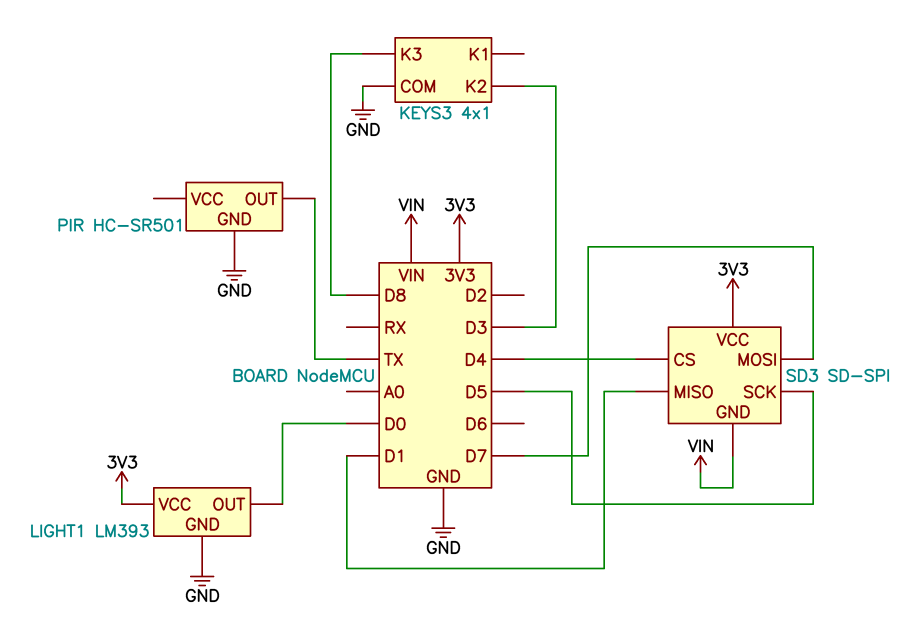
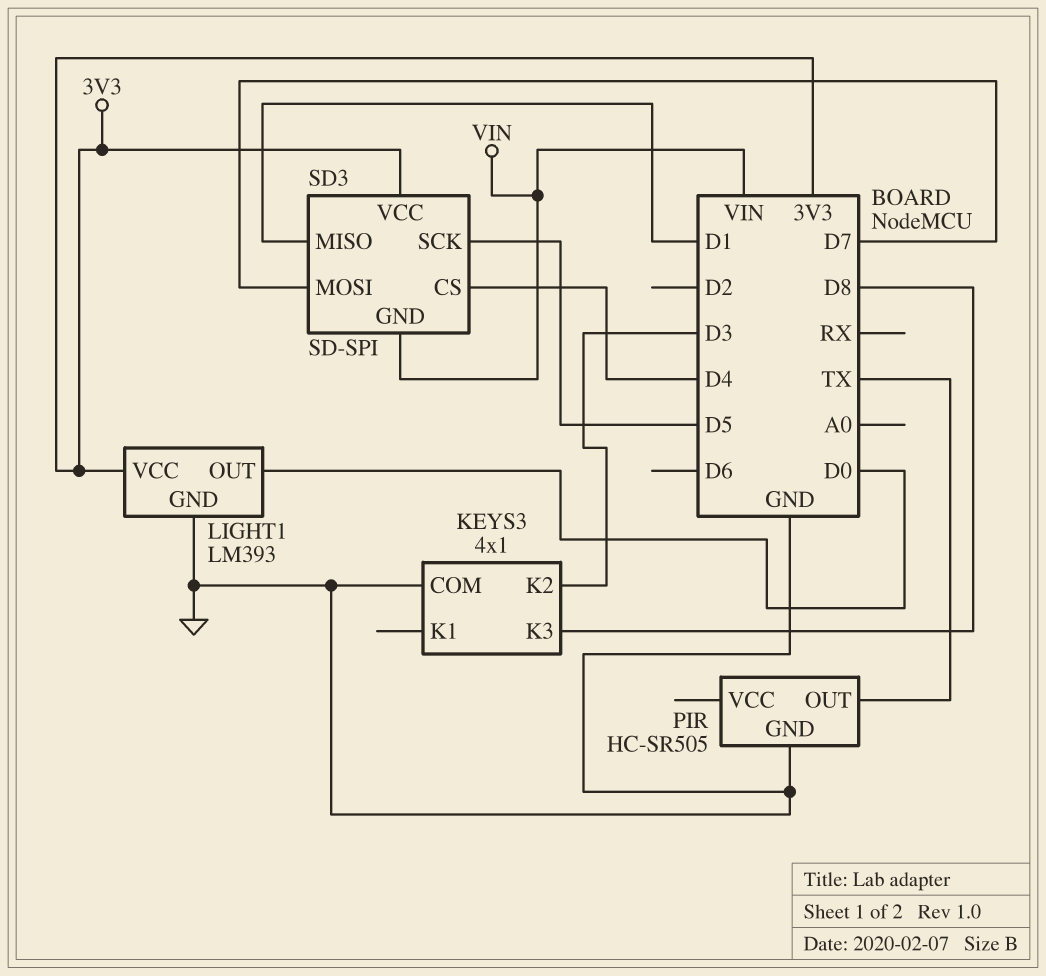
PIR: HC-SR501 -> HC-SR505

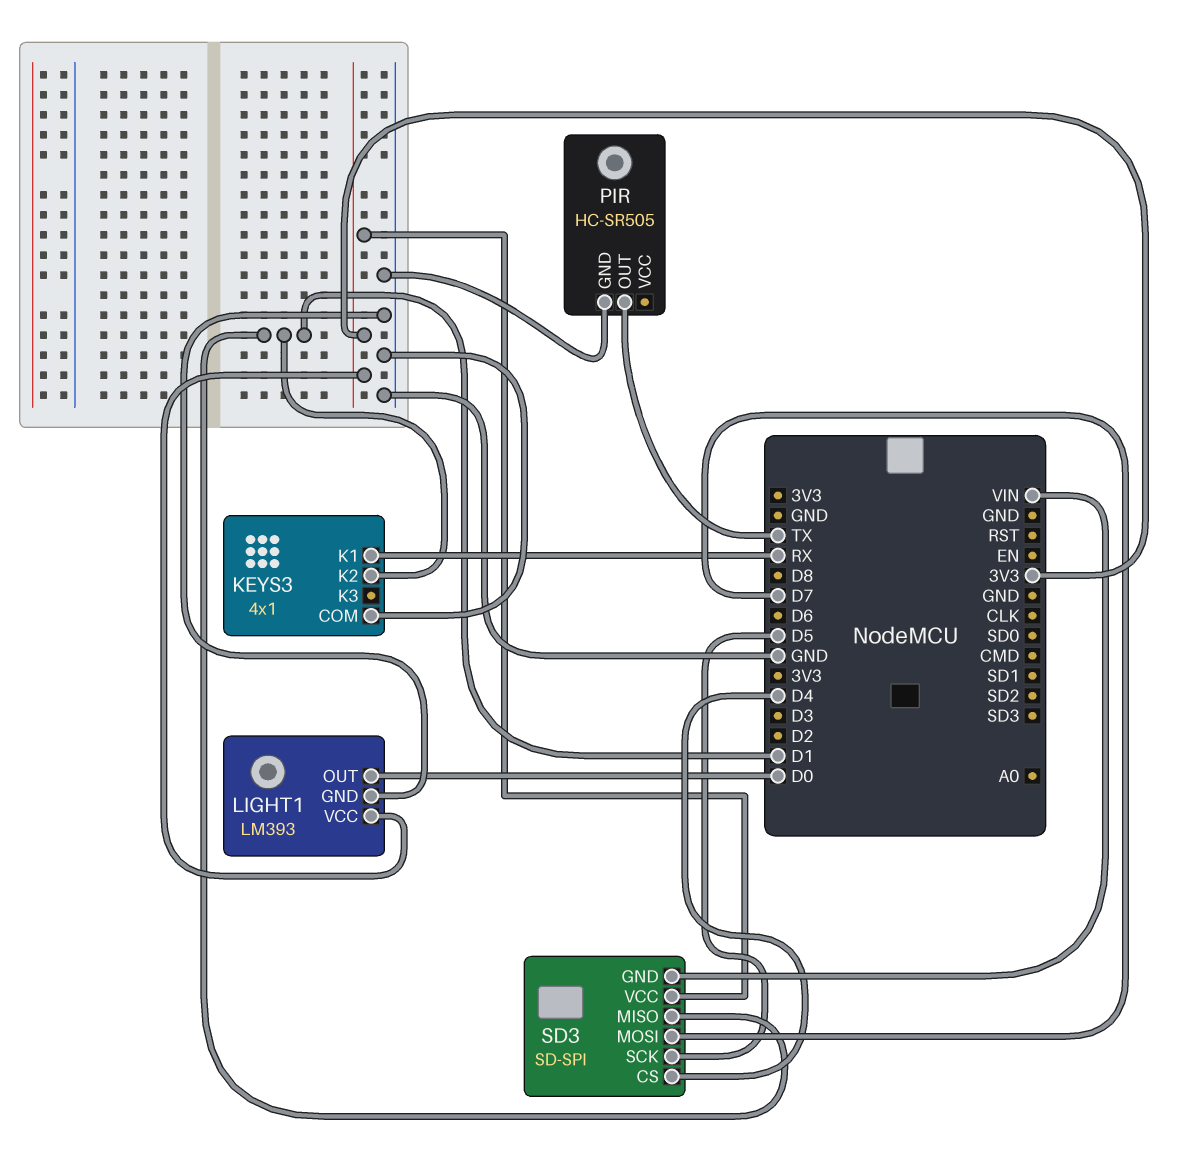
KEYS3 pin K1: none -> RX
KEYS3 pin K2: D3 -> D1
KEYS3 pin K3: D8 -> none

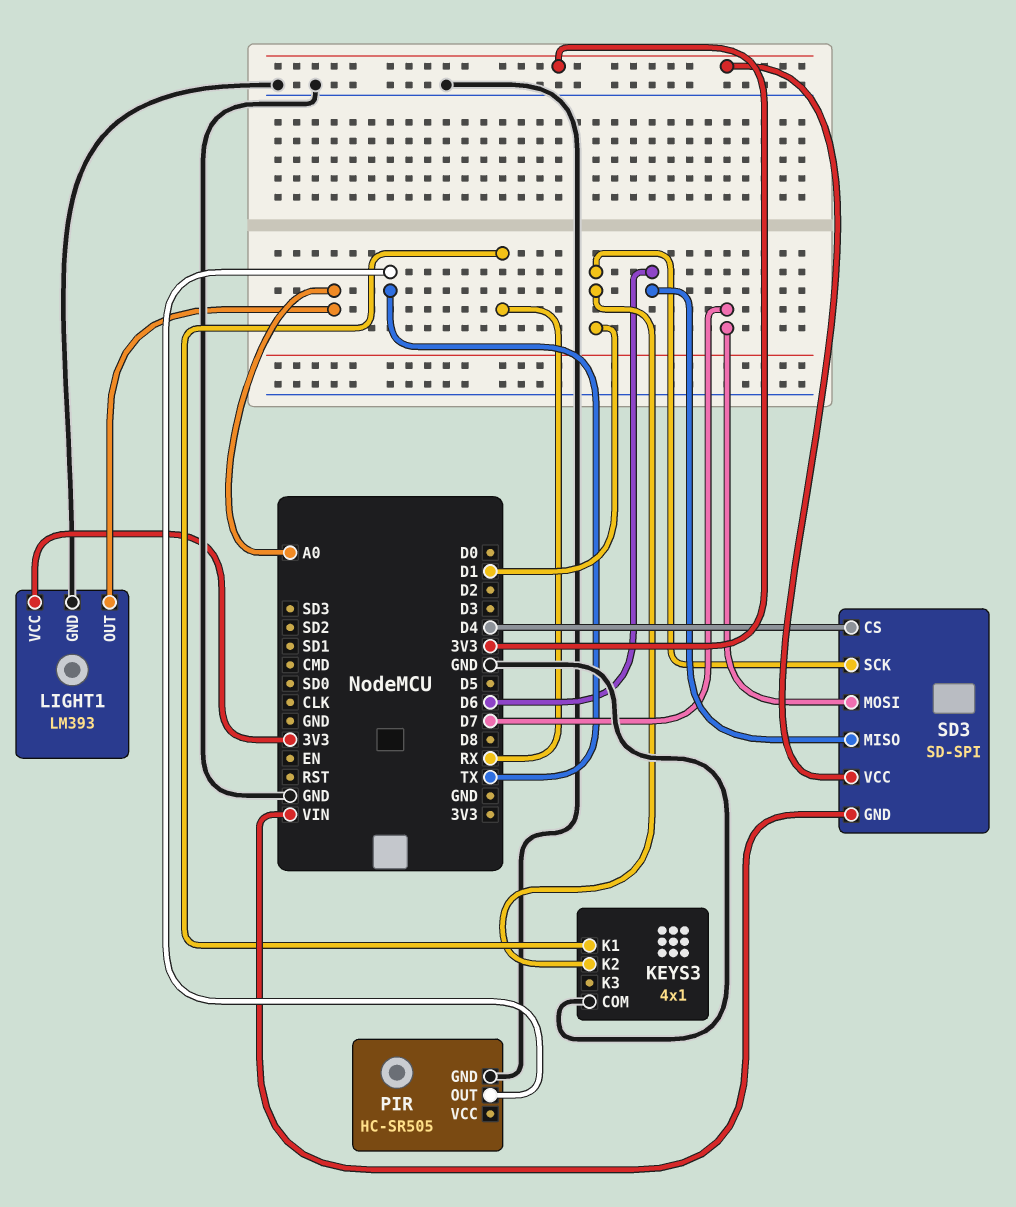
LIGHT1 pin OUT: D0 -> A0
SD3 pin MISO: D1 -> D6
SD3 pin SCK: D5 -> D1

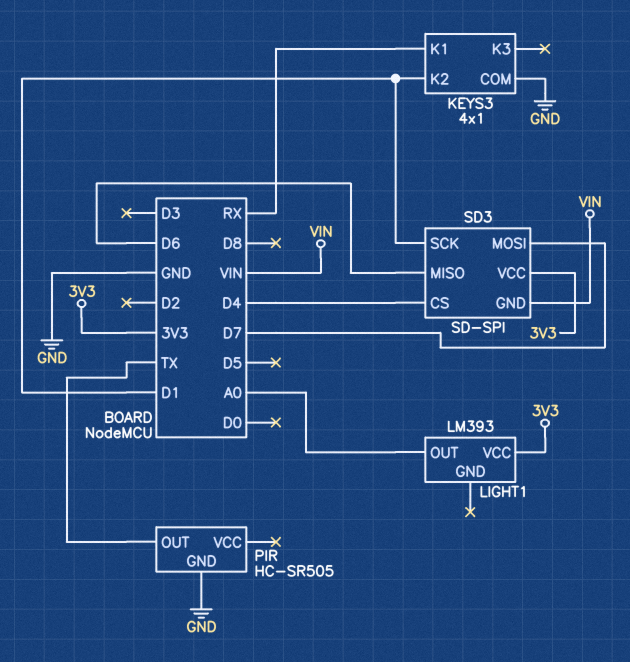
LIGHT1 pin GND: GND -> none

